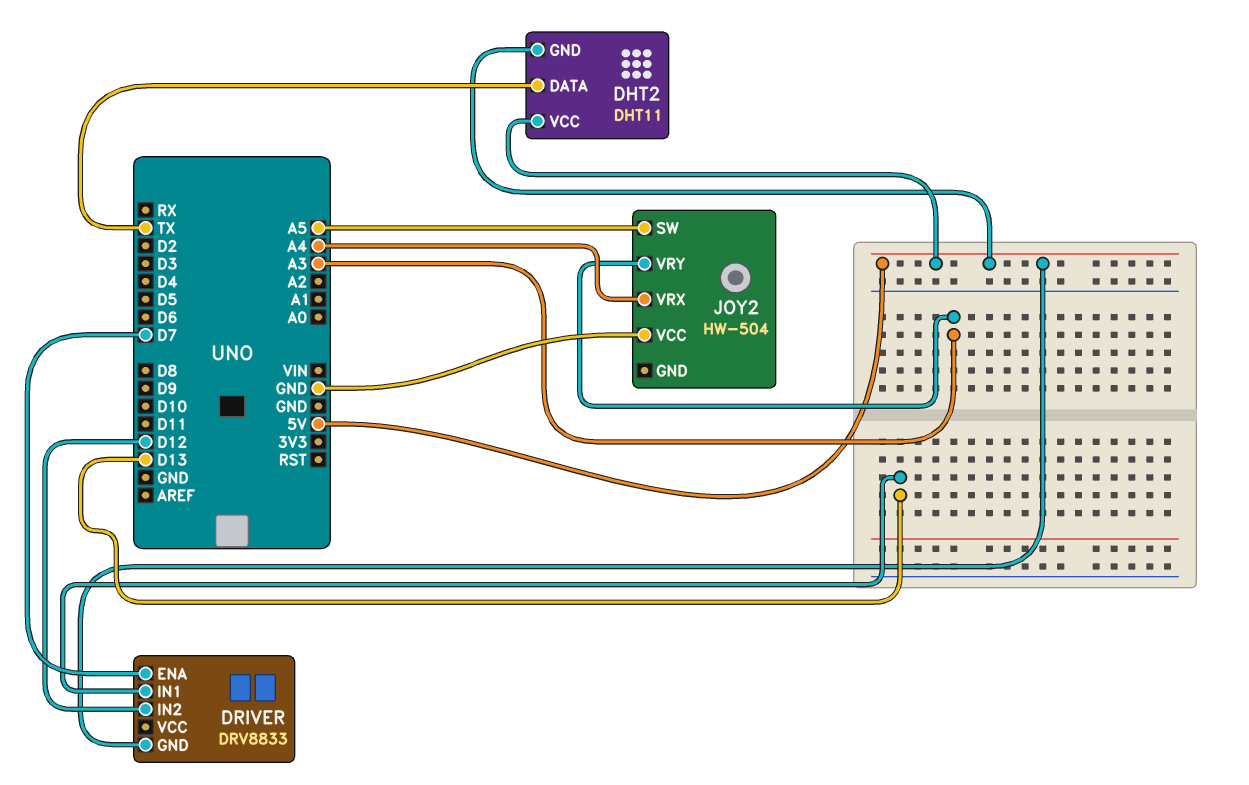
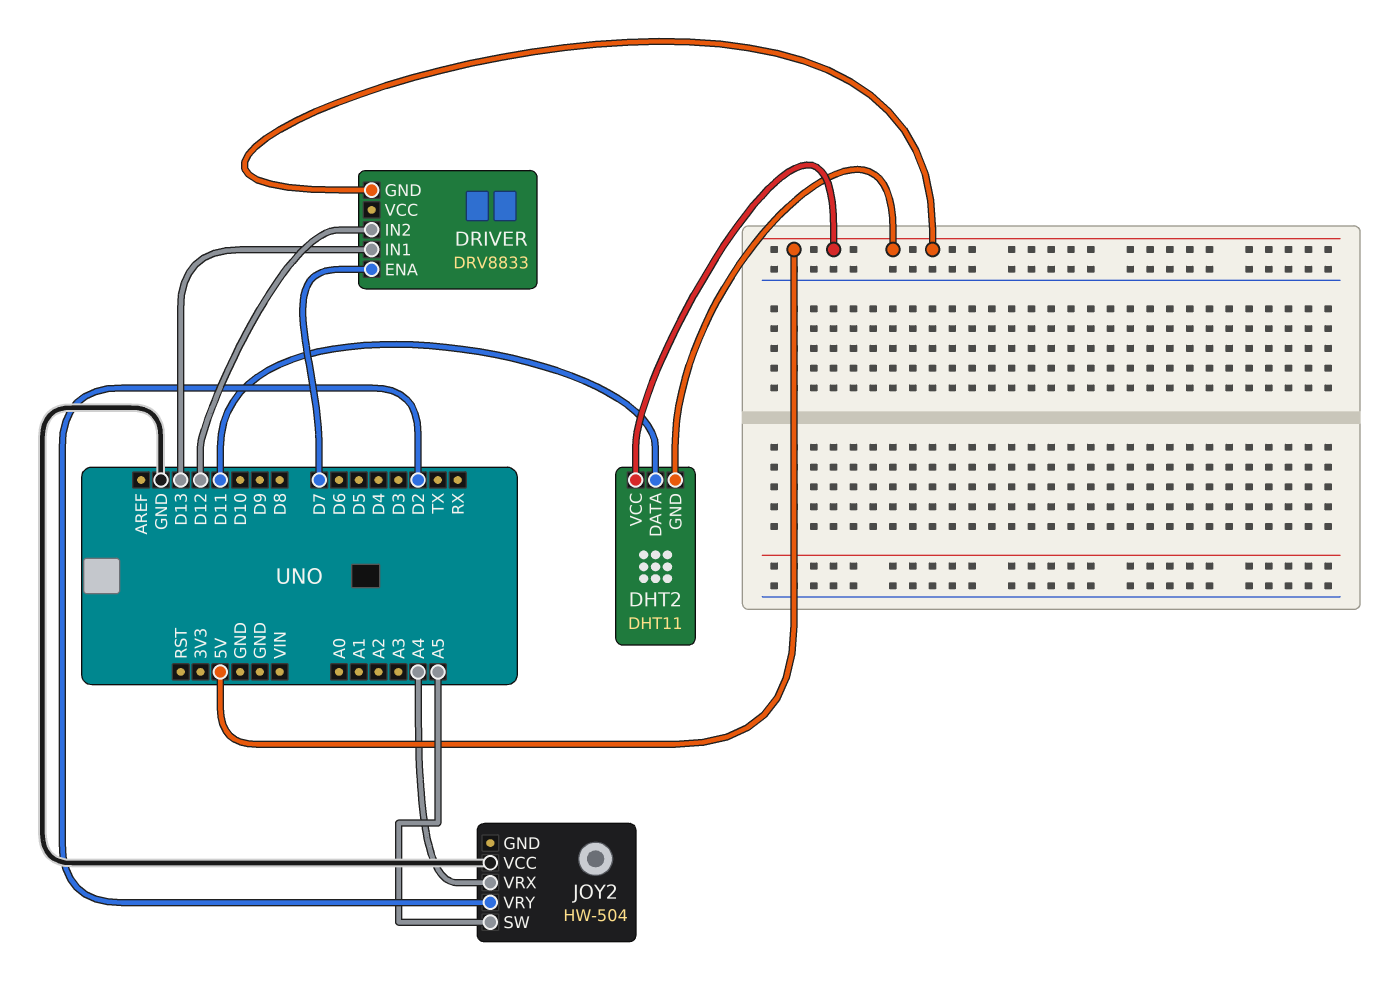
DHT2 pin DATA: TX -> D11
JOY2 pin VRY: A3 -> D2

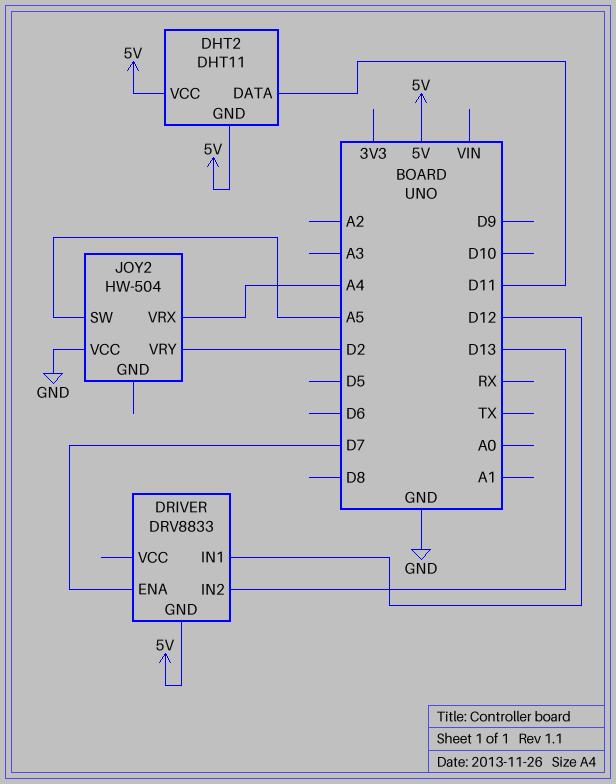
DRIVER pin IN1: D13 -> D12
DRIVER pin IN2: D12 -> D13

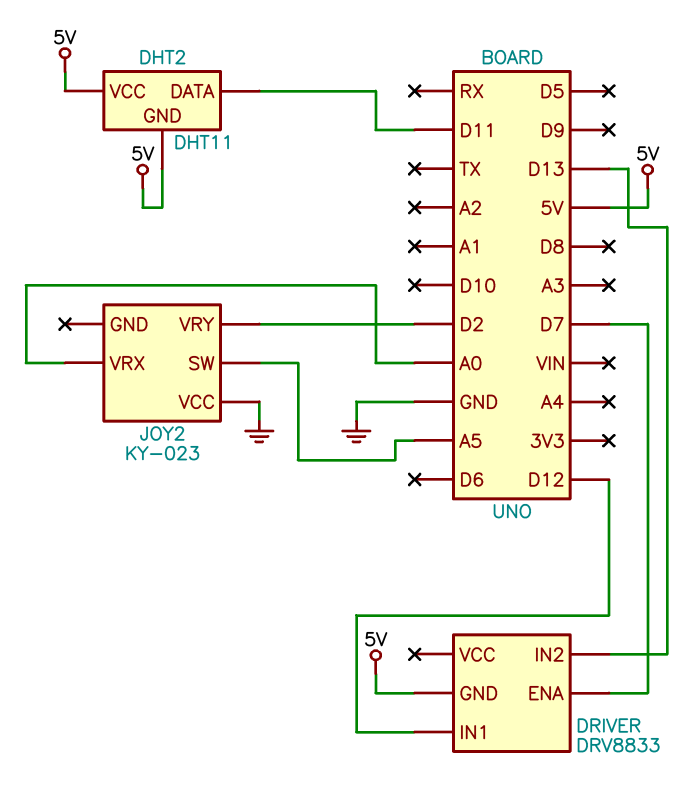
JOY2: HW-504 -> KY-023
JOY2 pin VRX: A4 -> A0

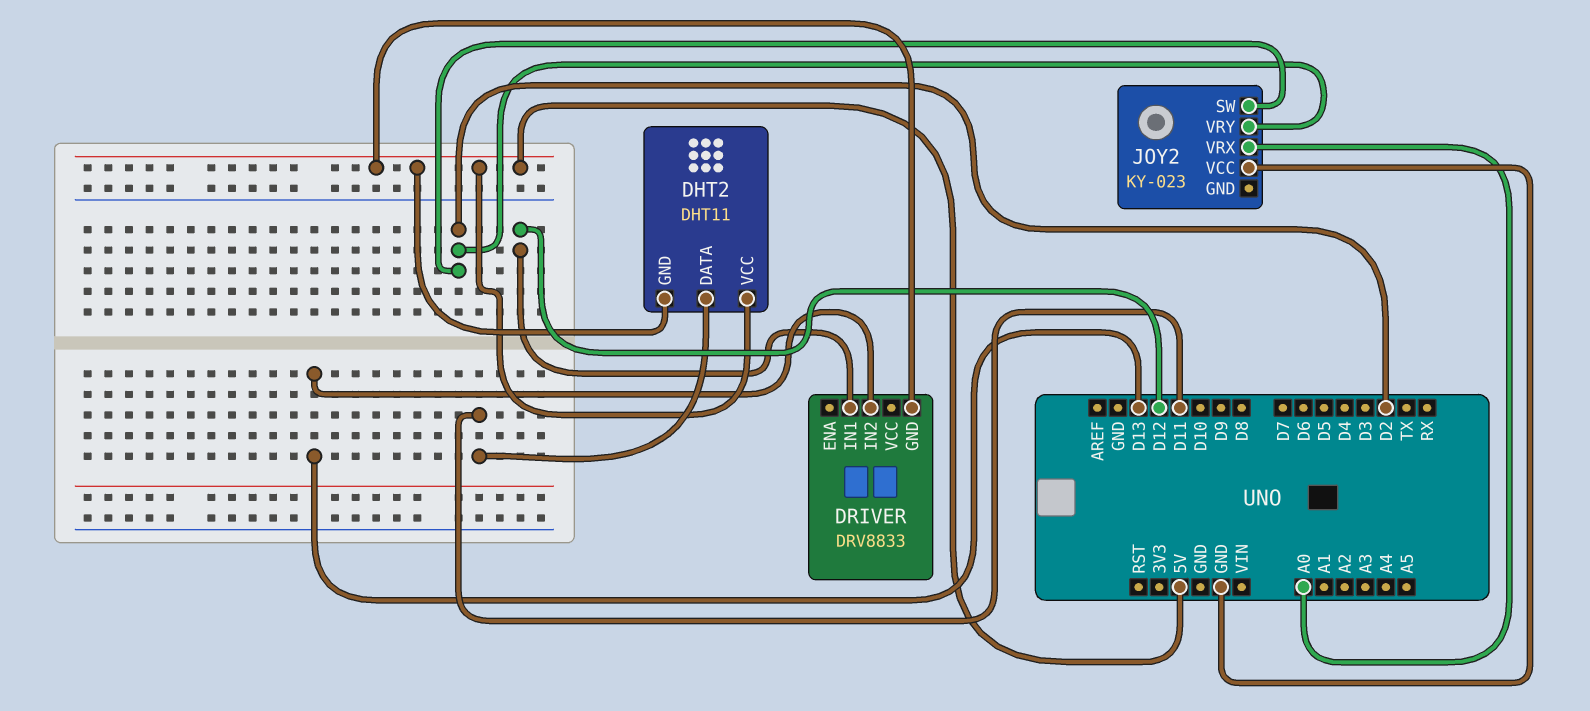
DRIVER pin ENA: D7 -> none
JOY2 pin SW: A5 -> D2

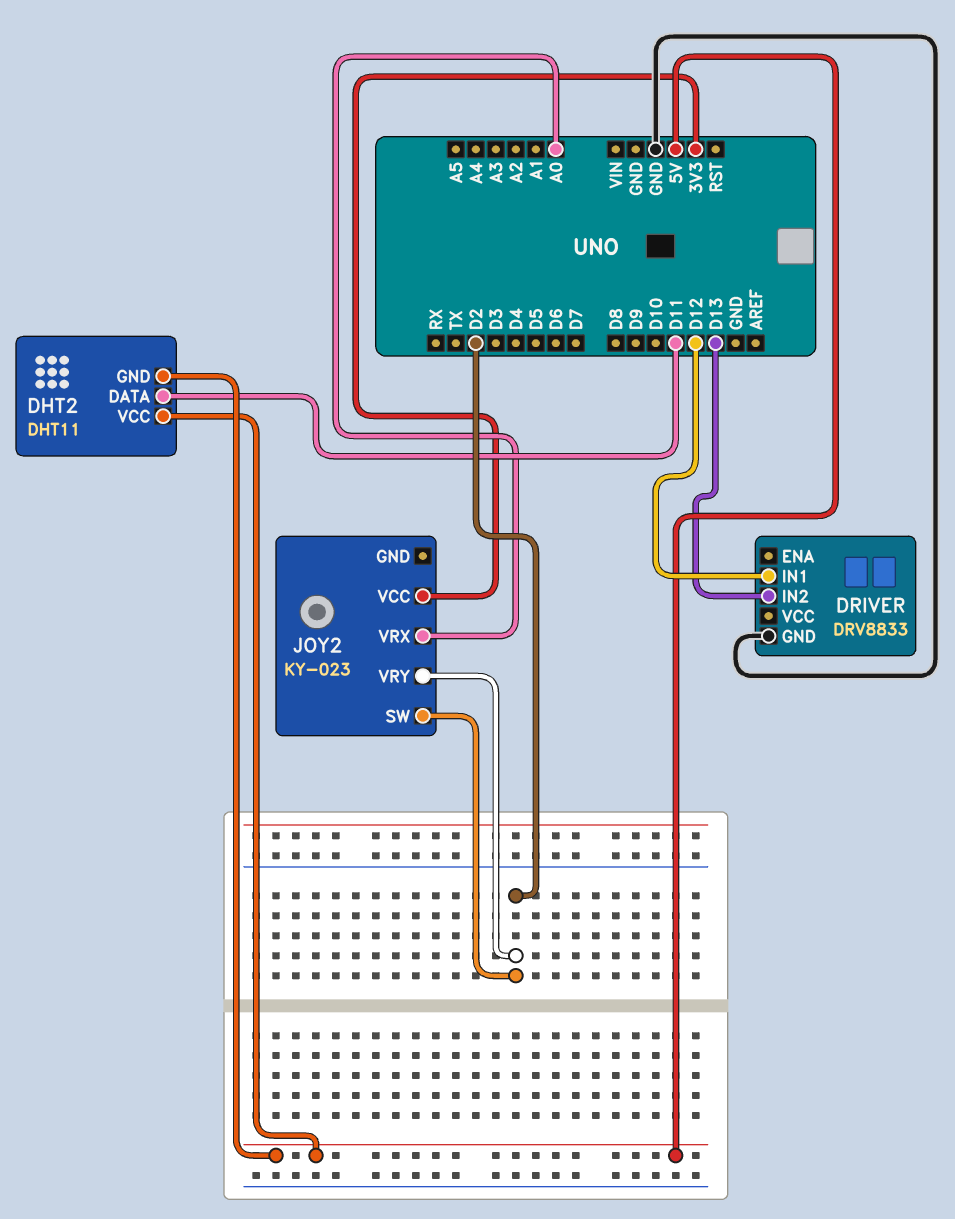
DRIVER pin GND: 5V -> GND
JOY2 pin VCC: GND -> 3V3

